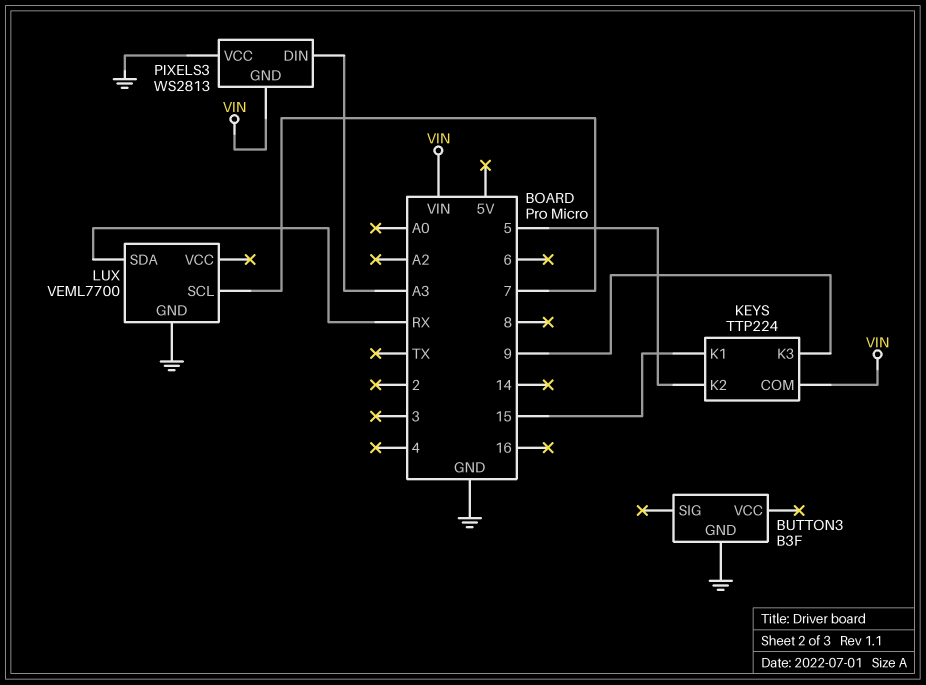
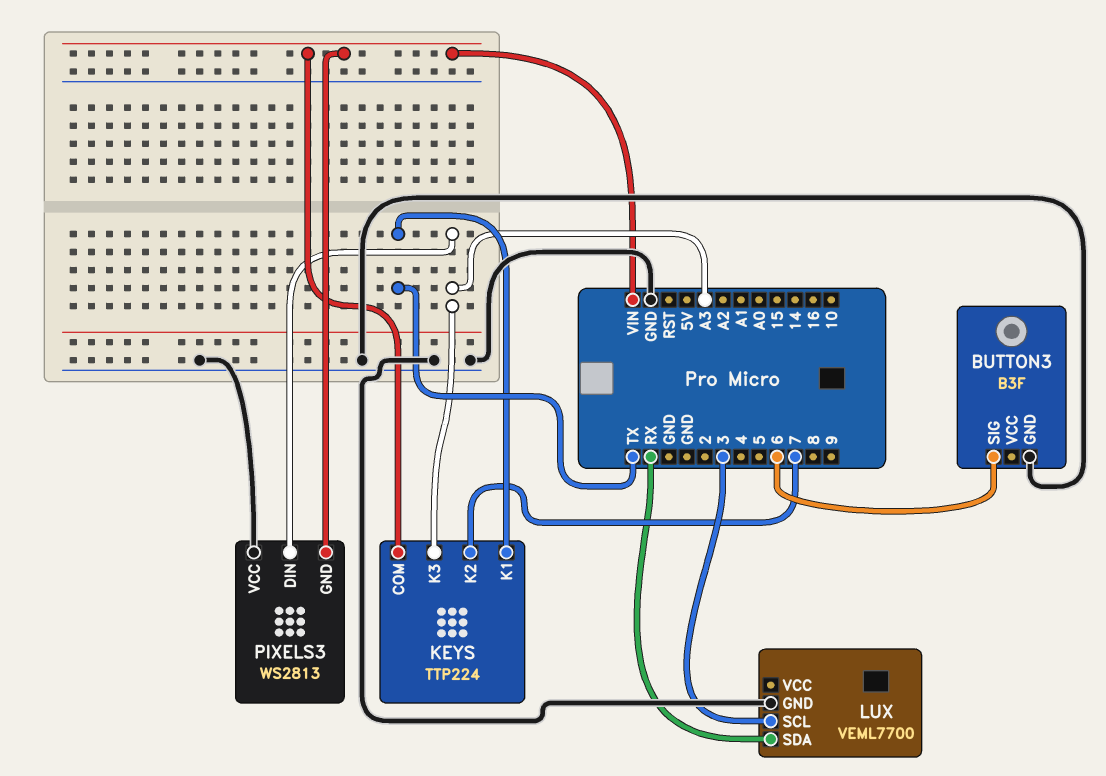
BUTTON3 pin SIG: none -> 6
KEYS pin K1: 15 -> TX
KEYS pin K2: 5 -> 7
KEYS pin K3: 9 -> A3
LUX pin SCL: 7 -> 3

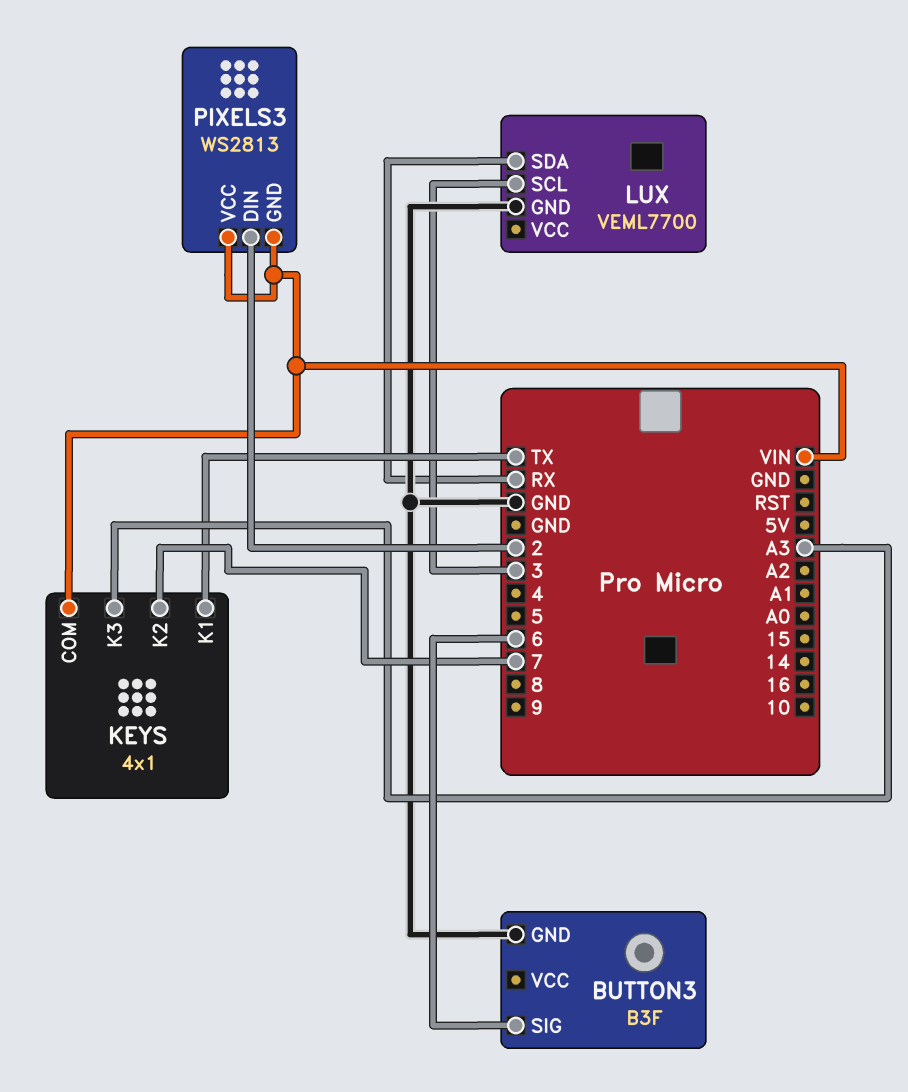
KEYS: TTP224 -> 4x1
PIXELS3 pin DIN: A3 -> 2
PIXELS3 pin VCC: GND -> VIN

